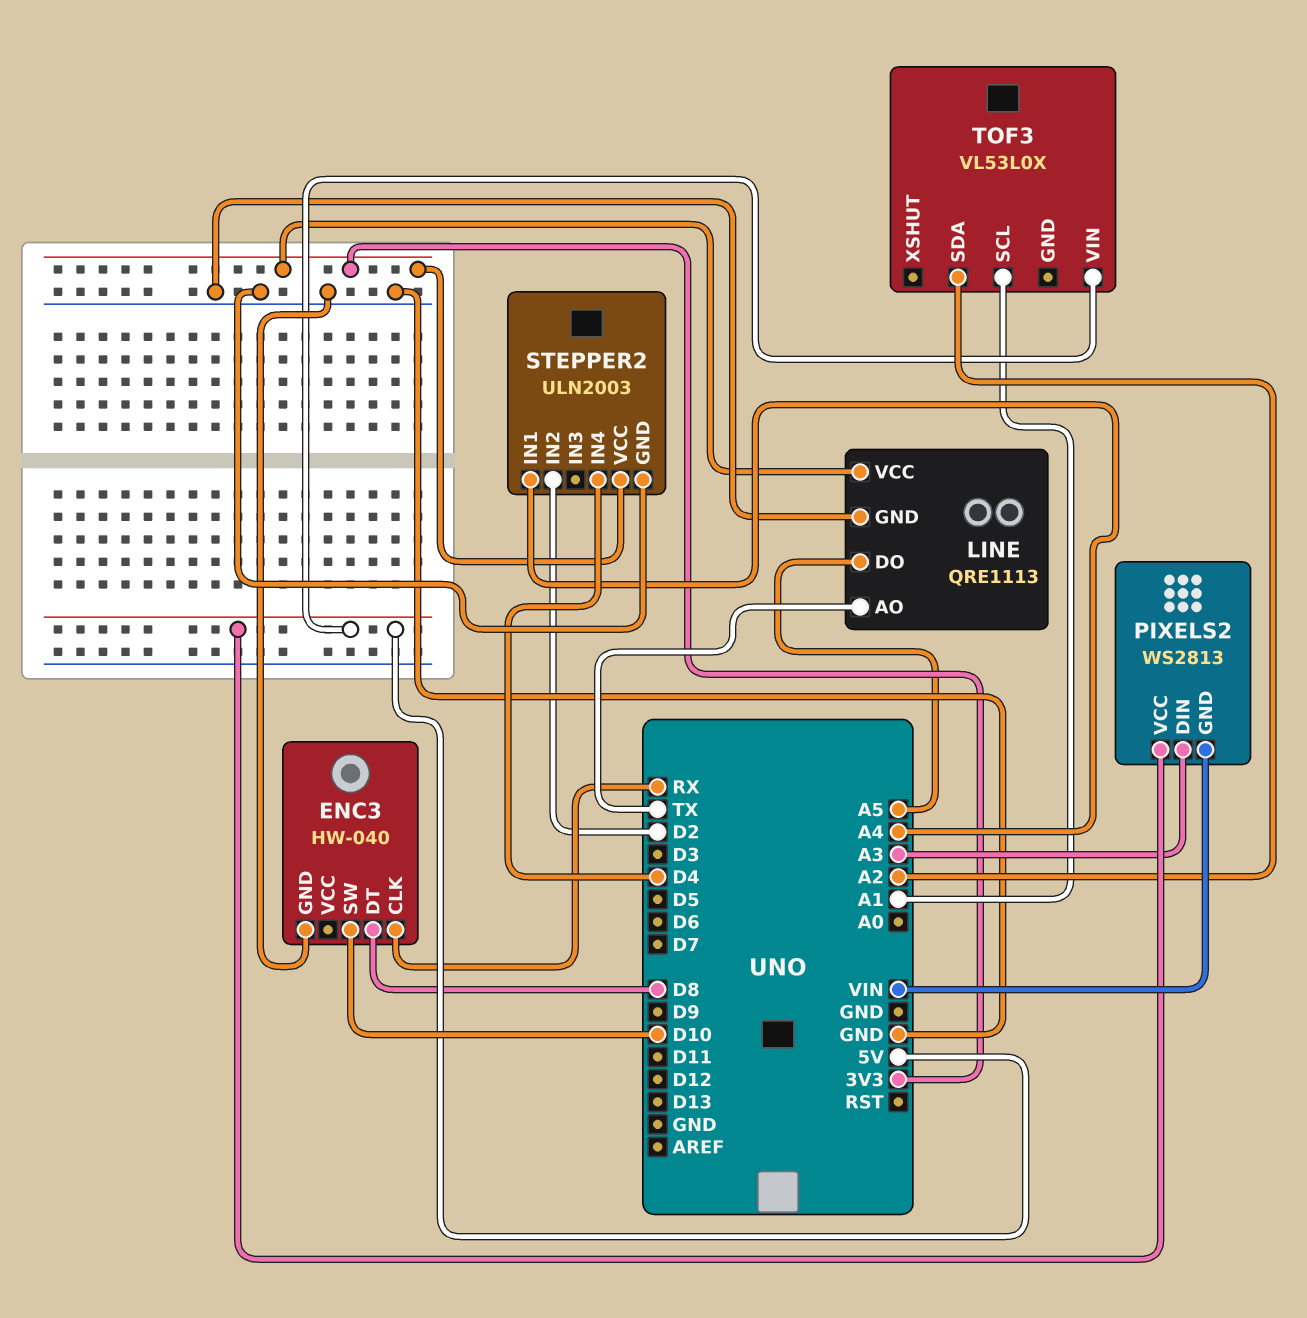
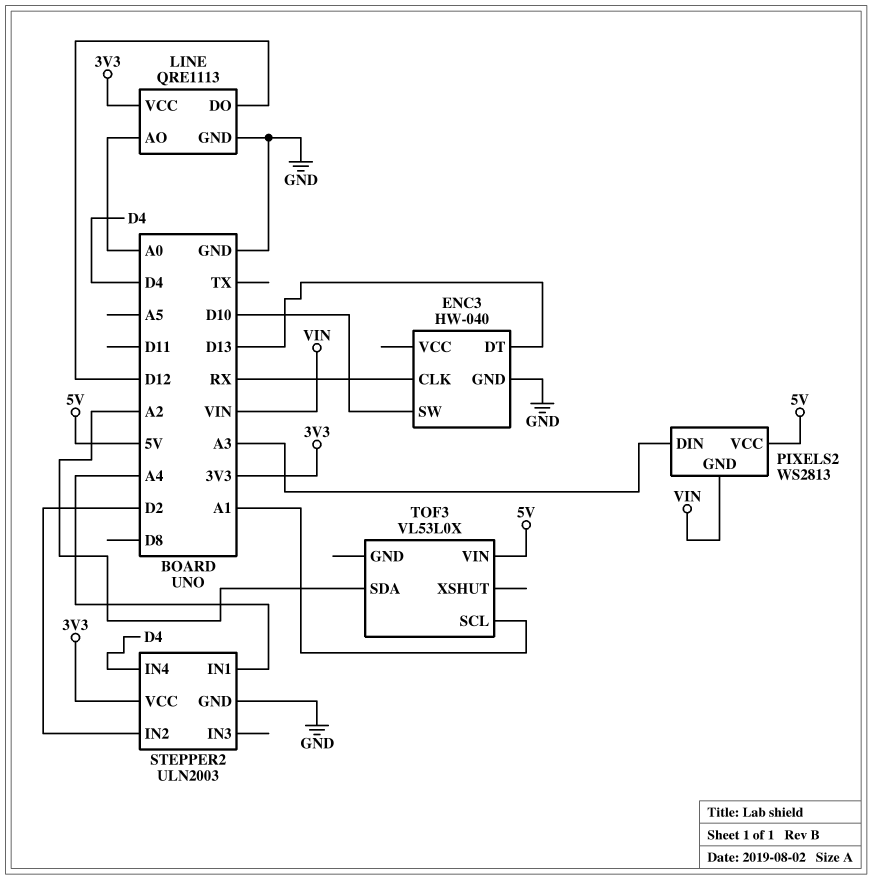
ENC3 pin DT: D8 -> D13
LINE pin AO: TX -> A0
LINE pin DO: A5 -> D12

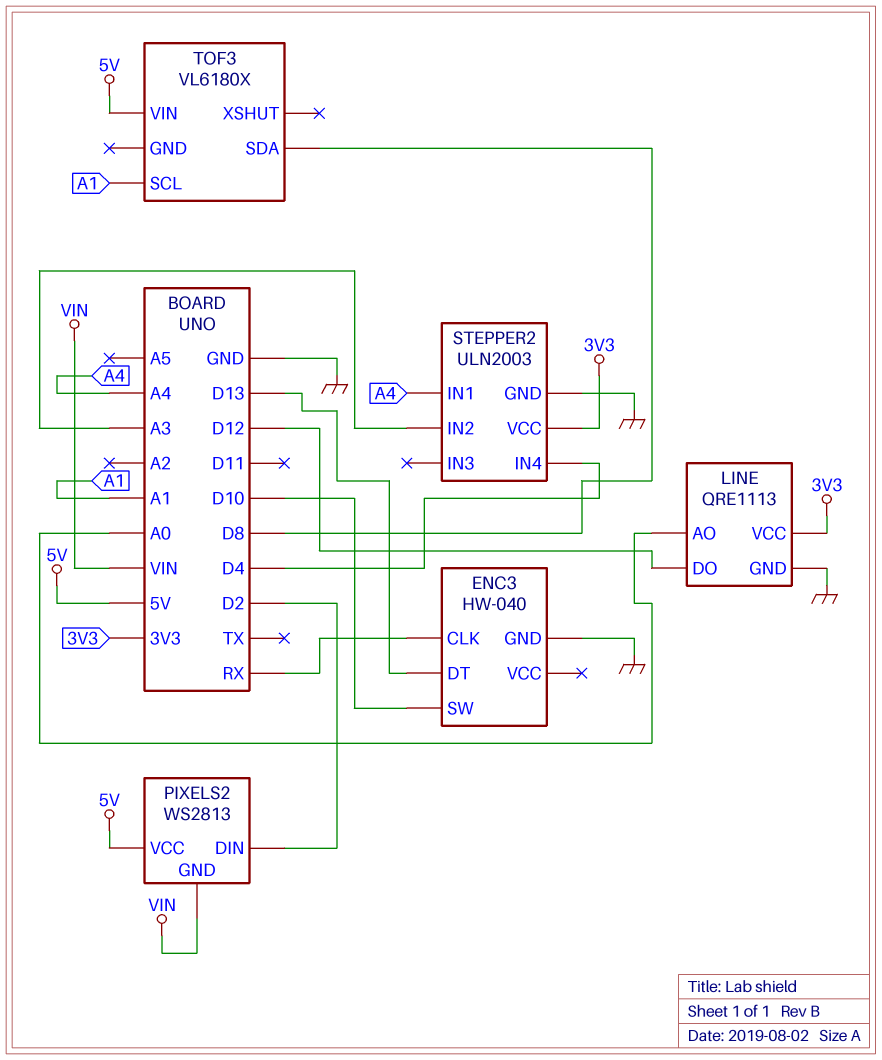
PIXELS2 pin DIN: A3 -> D2
STEPPER2 pin IN2: D2 -> A3
TOF3: VL53L0X -> VL6180X
TOF3 pin SDA: A2 -> D8

